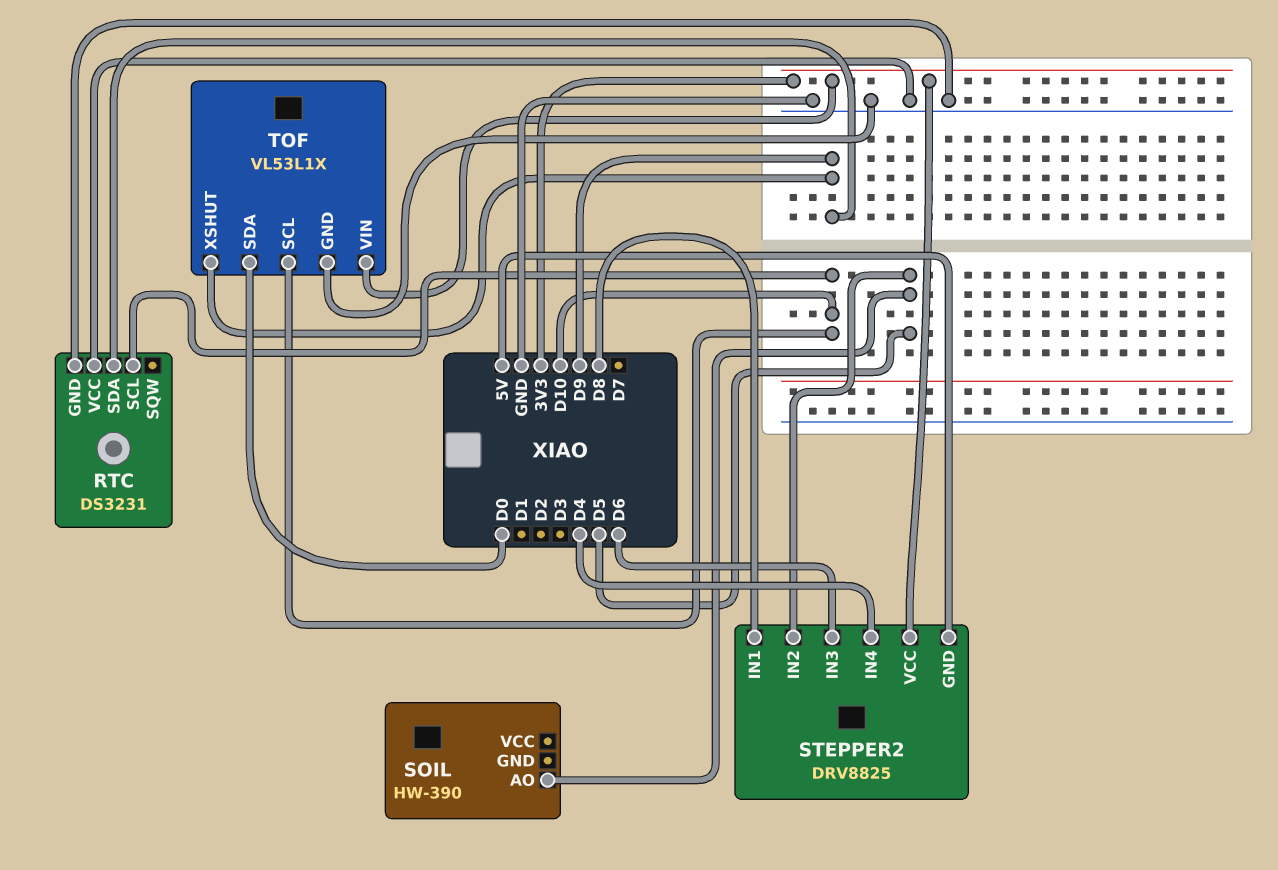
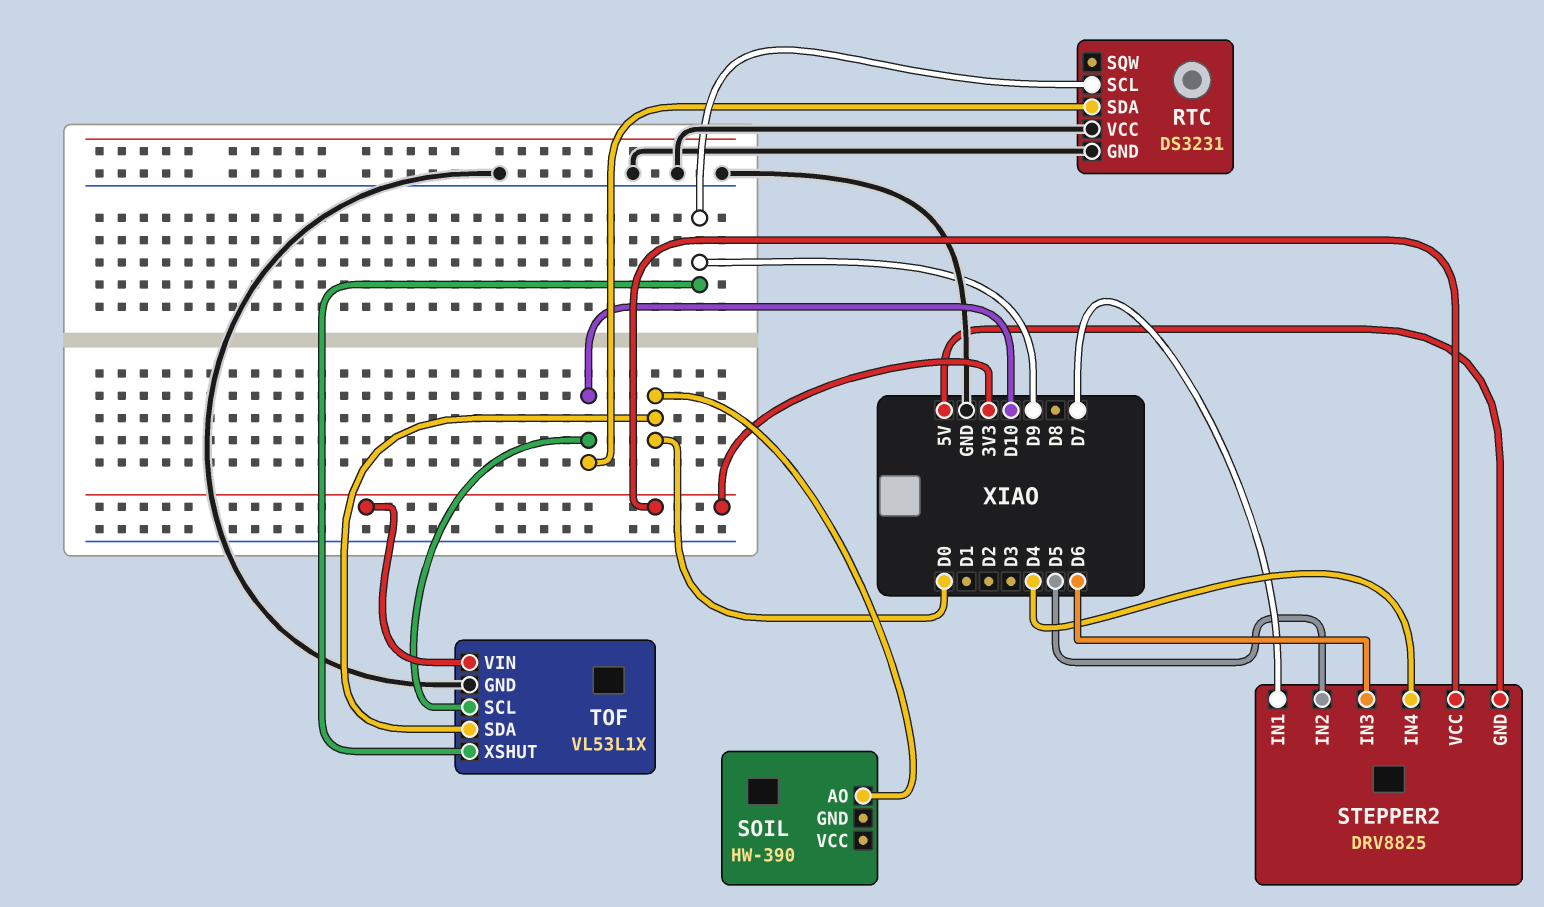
RTC pin SCL: D10 -> D9
RTC pin SDA: D9 -> D10
SOIL pin AO: D5 -> D0
STEPPER2 pin IN1: D8 -> D7

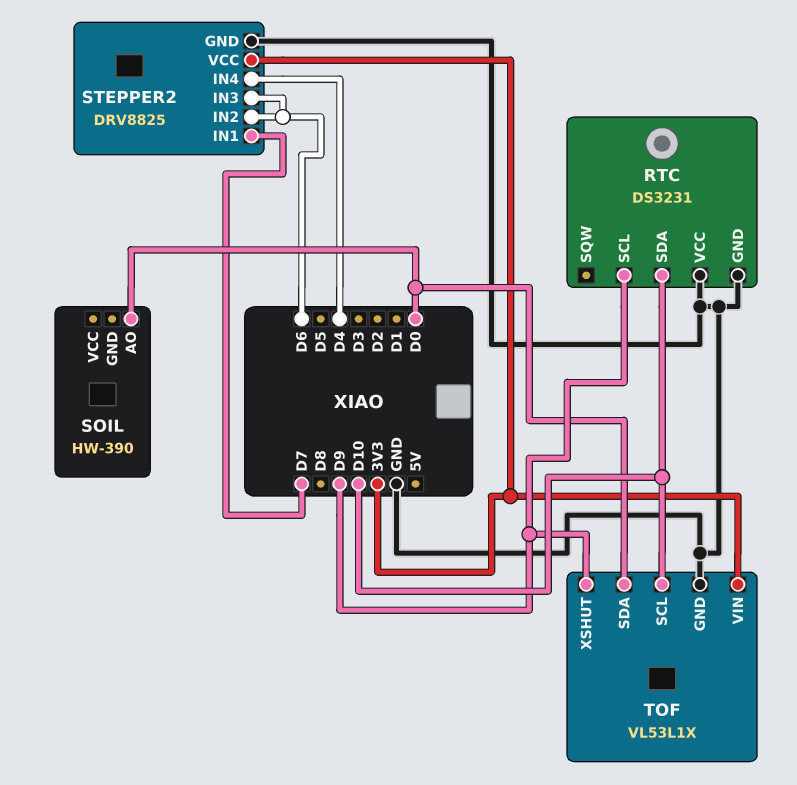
STEPPER2 pin GND: 5V -> GND
STEPPER2 pin IN2: D5 -> D6

